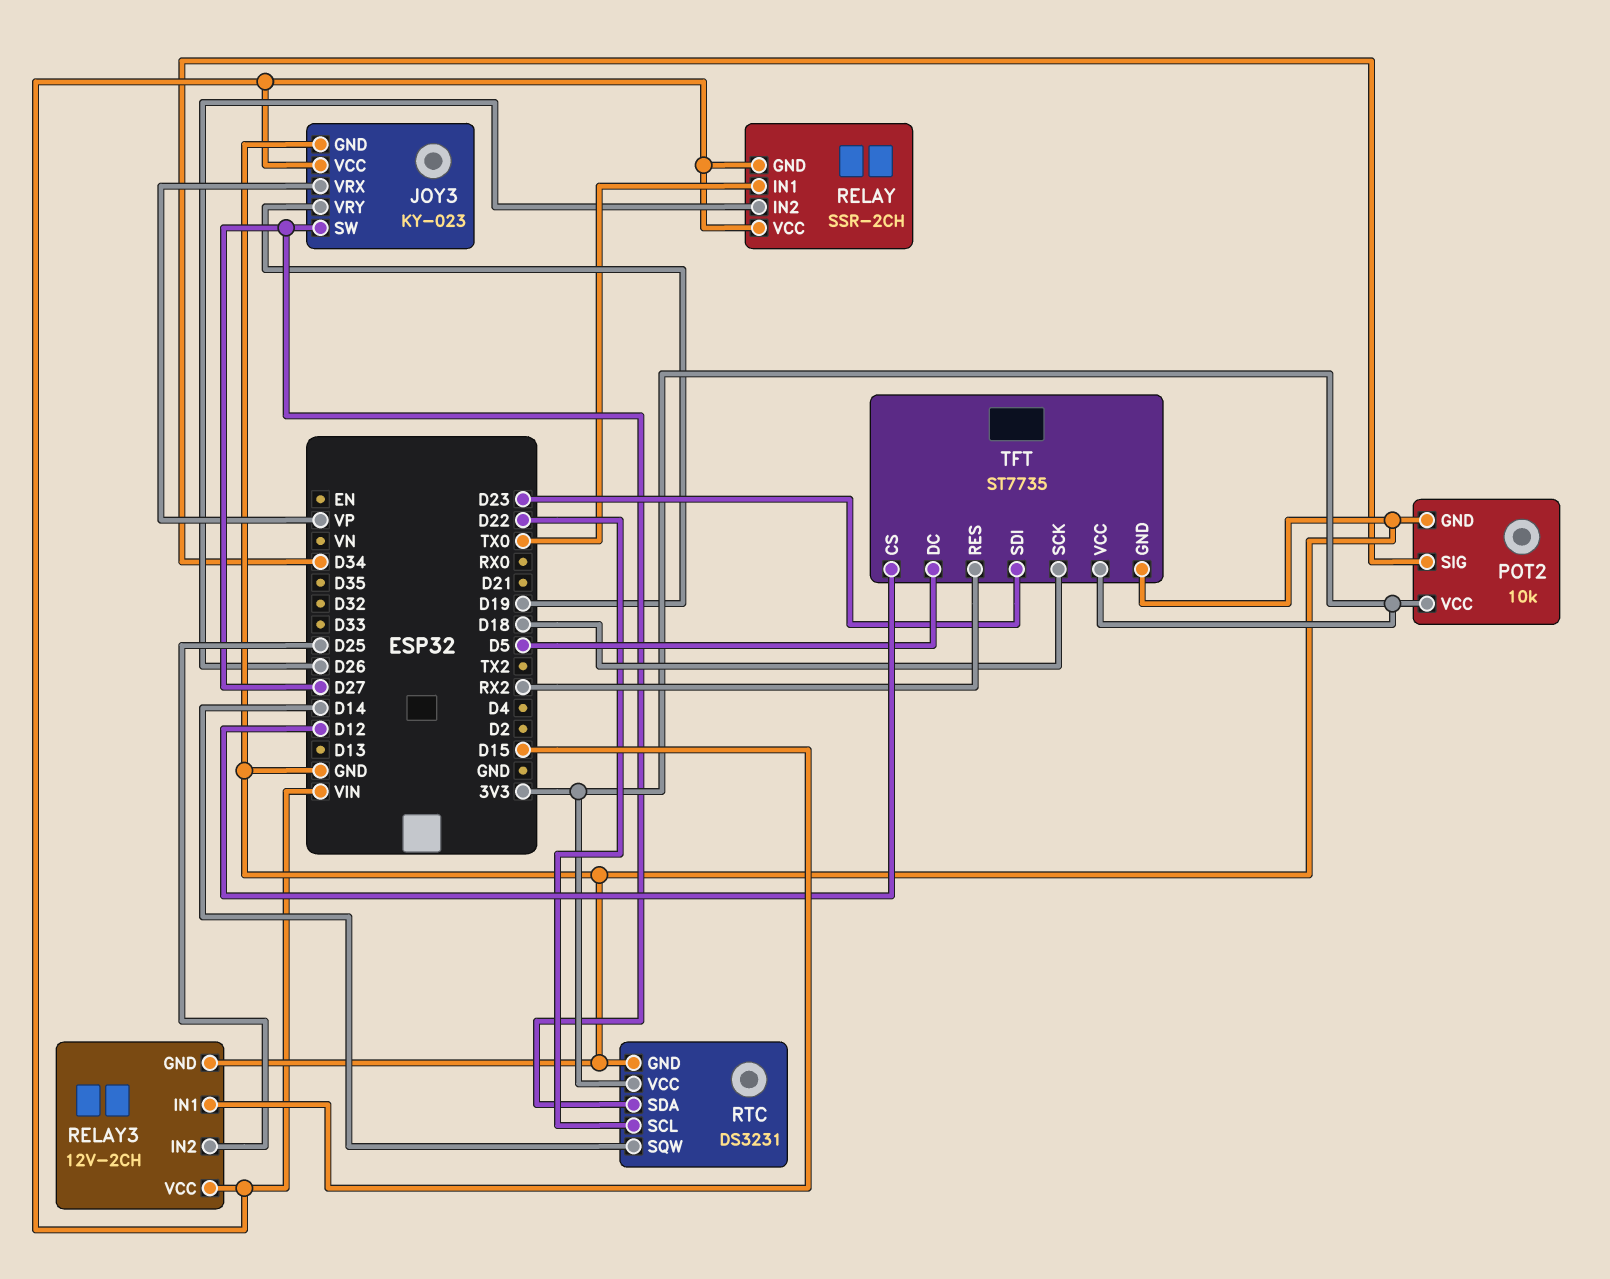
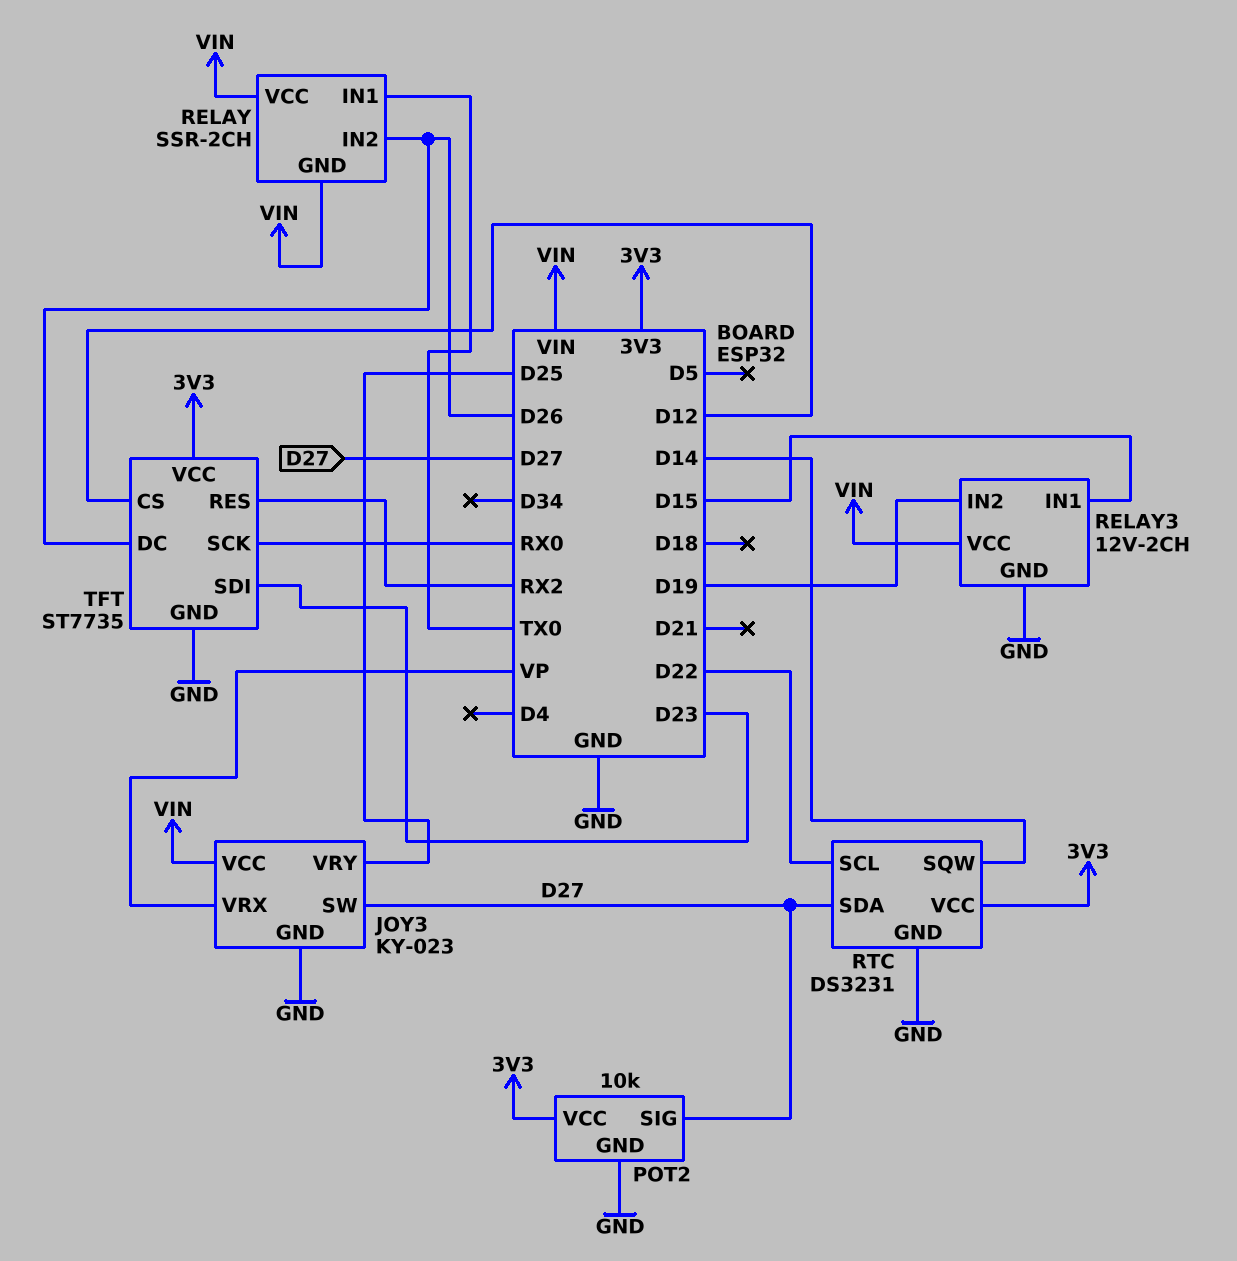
JOY3 pin VRY: D19 -> D25
POT2 pin SIG: D34 -> D27
RELAY3 pin IN2: D25 -> D19
TFT pin DC: D5 -> D26
TFT pin SCK: D18 -> RX0

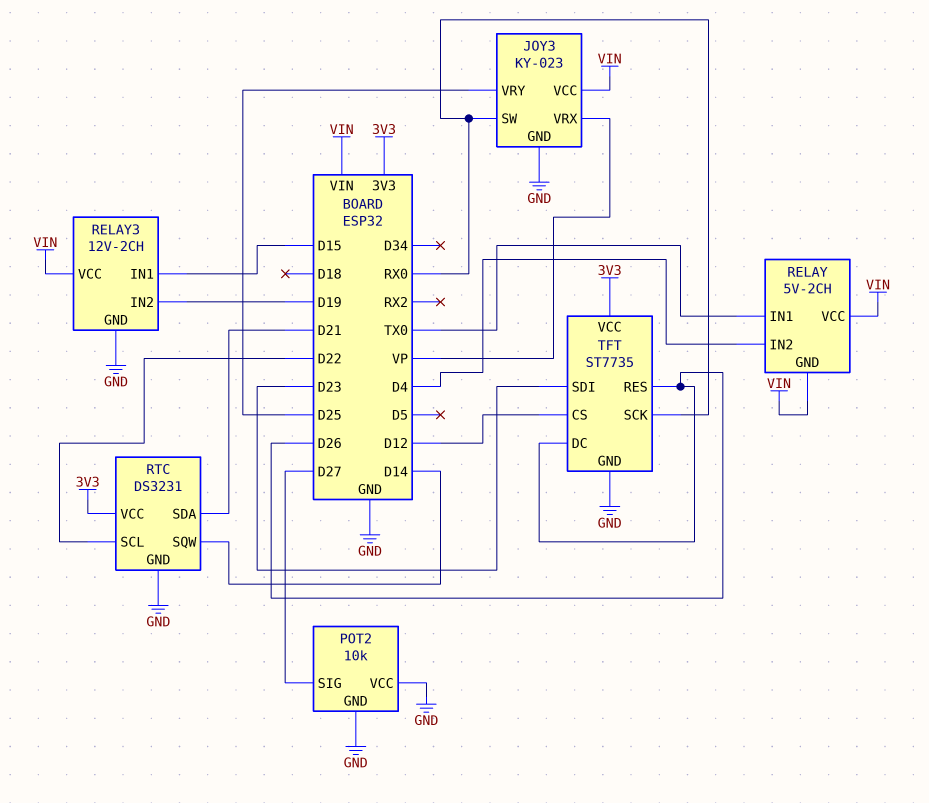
JOY3 pin SW: D27 -> RX0
POT2 pin VCC: 3V3 -> GND
RELAY: SSR-2CH -> 5V-2CH
RELAY pin IN2: D26 -> D4
RTC pin SDA: D27 -> D21
TFT pin RES: RX2 -> D26

